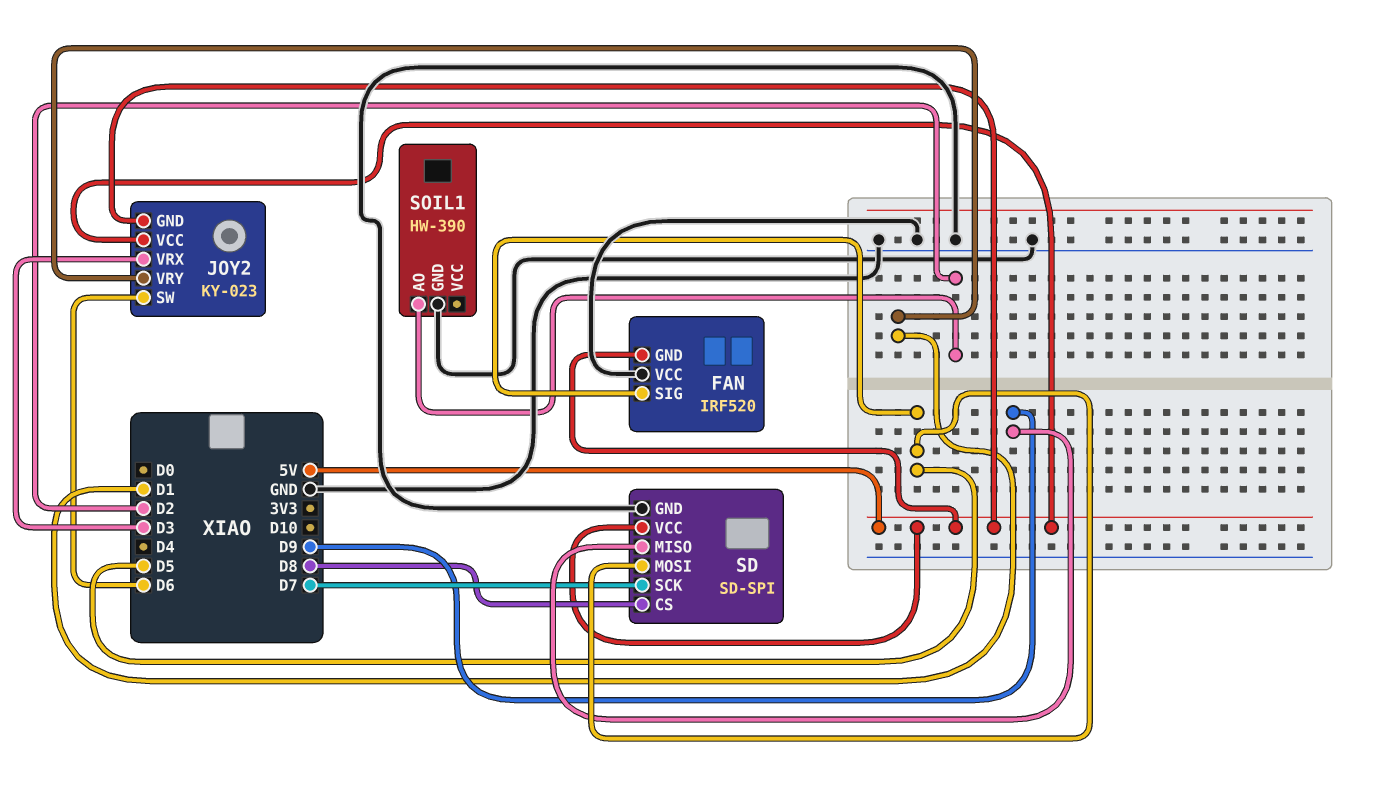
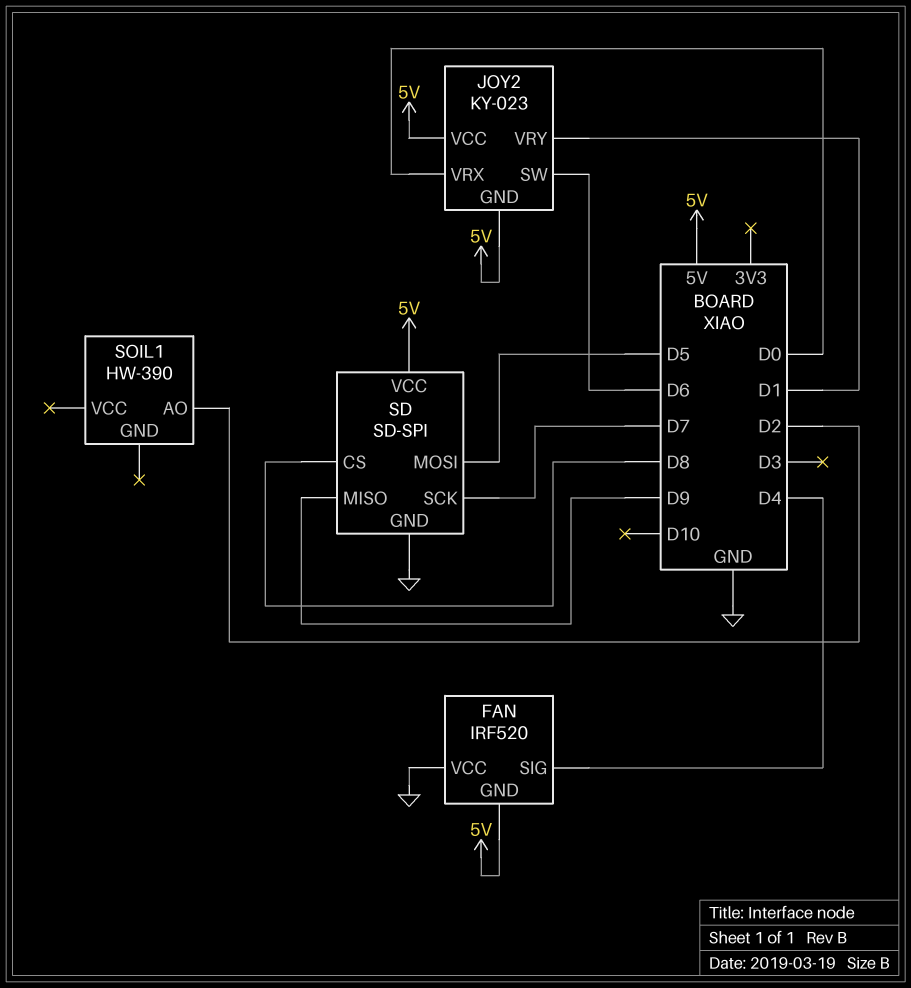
FAN pin SIG: D5 -> D4
JOY2 pin VRX: D3 -> D0
SOIL1 pin GND: GND -> none

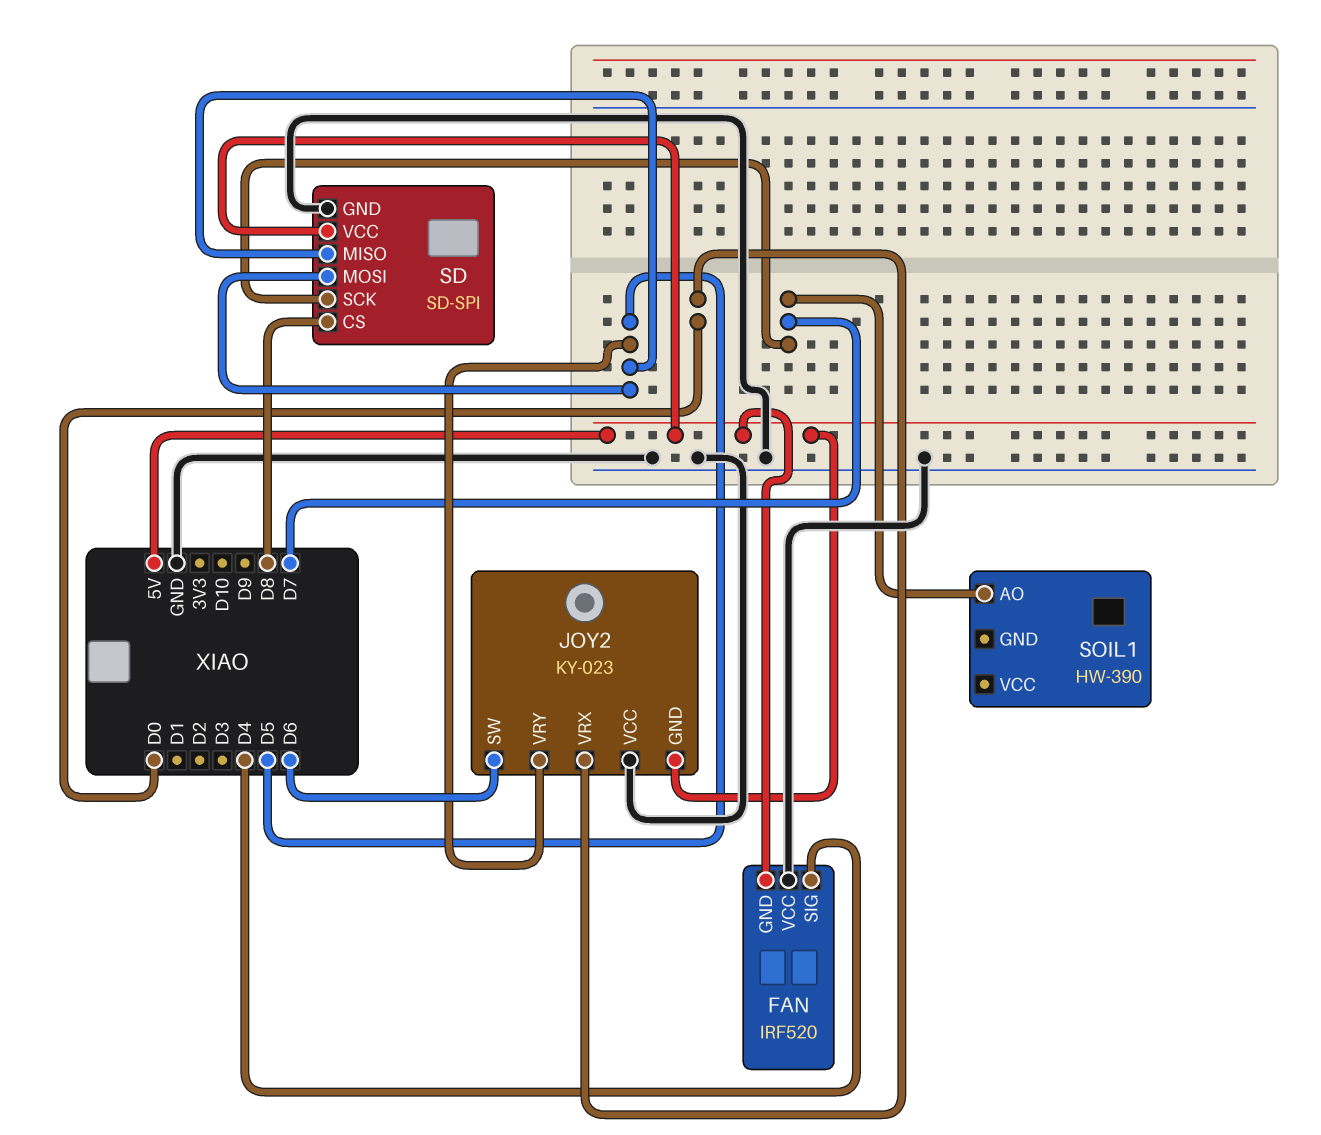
JOY2 pin VCC: 5V -> GND
JOY2 pin VRY: D1 -> D5
SD pin MISO: D9 -> D5
SOIL1 pin AO: D2 -> D7

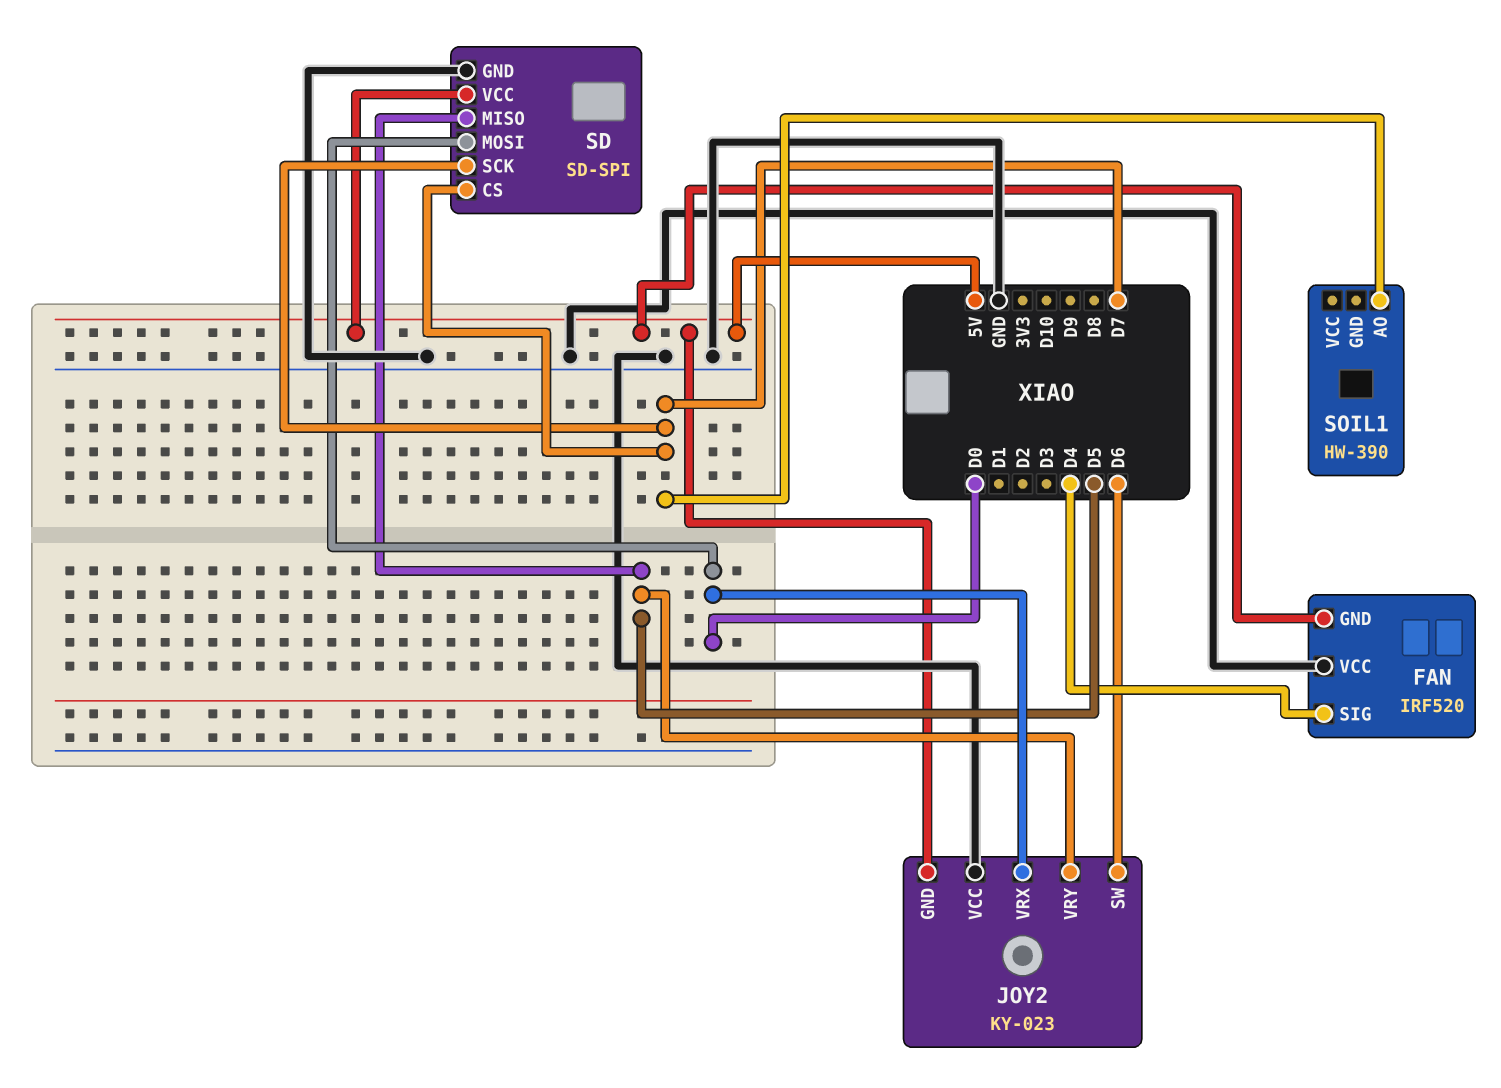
SD pin CS: D8 -> D7
SD pin MOSI: D5 -> D0

